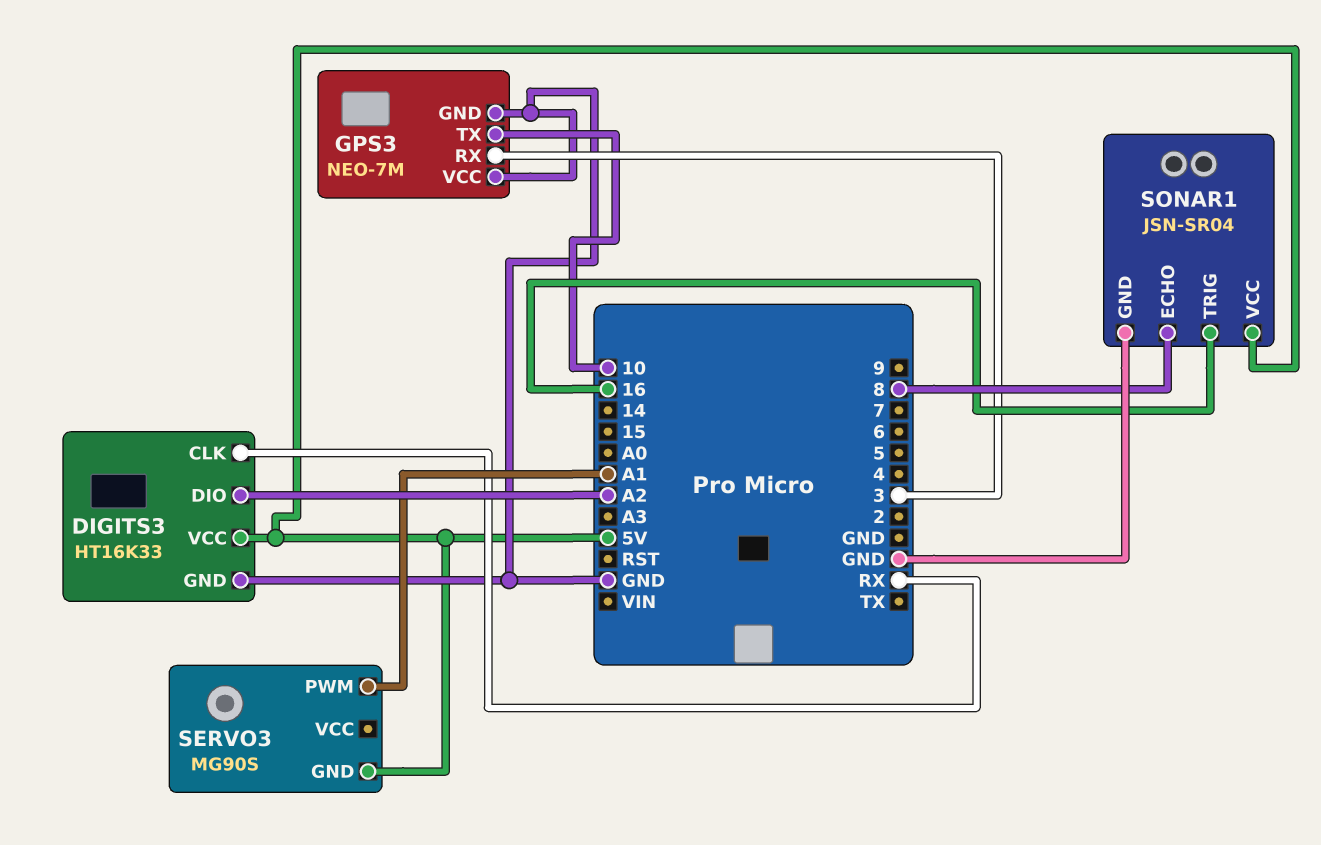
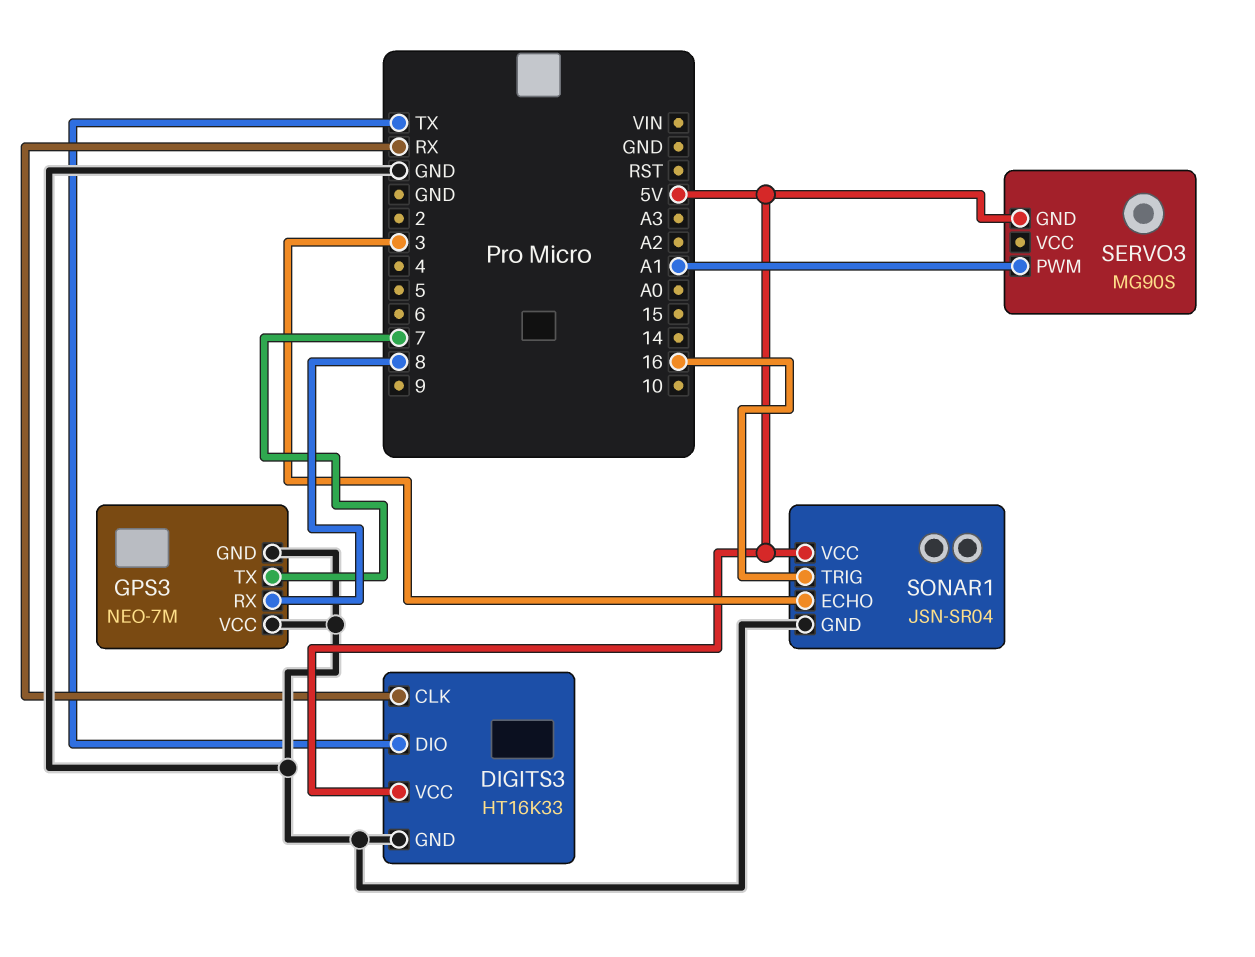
DIGITS3 pin DIO: A2 -> TX
GPS3 pin RX: 3 -> 8
GPS3 pin TX: 10 -> 7
SONAR1 pin ECHO: 8 -> 3

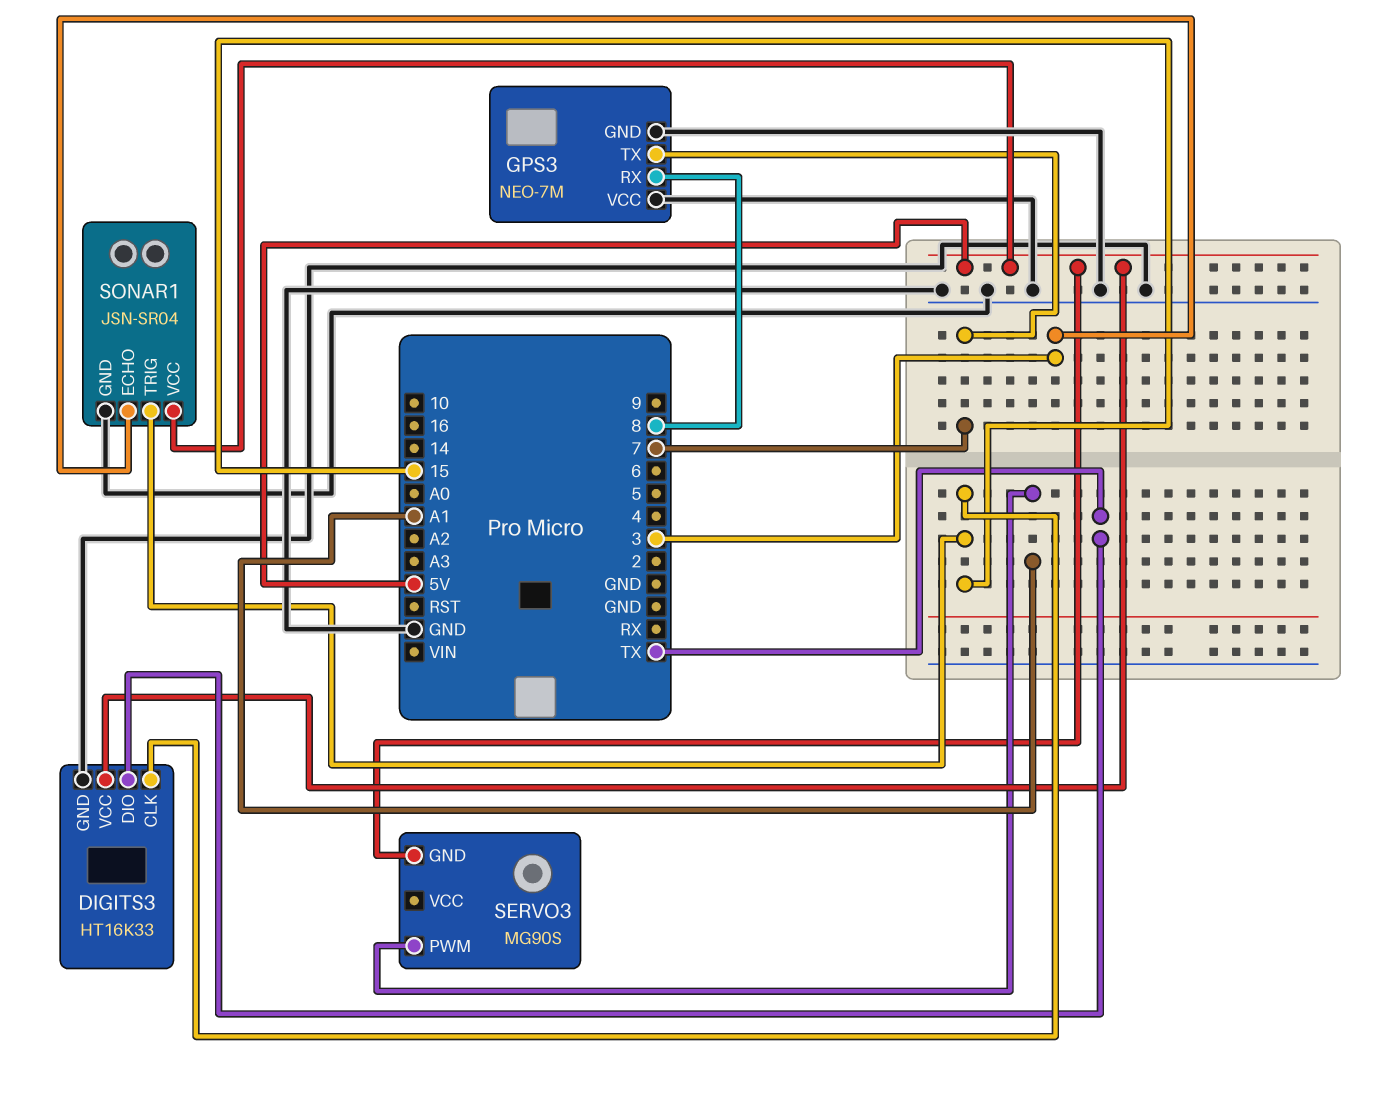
DIGITS3 pin CLK: RX -> 15
SONAR1 pin TRIG: 16 -> 15

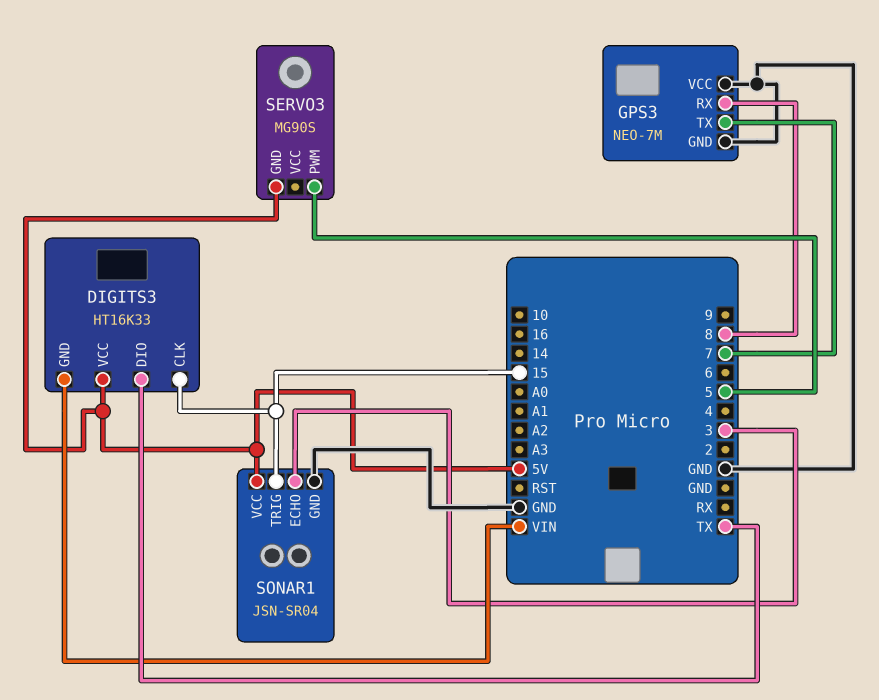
DIGITS3 pin GND: GND -> VIN
SERVO3 pin PWM: A1 -> 5

